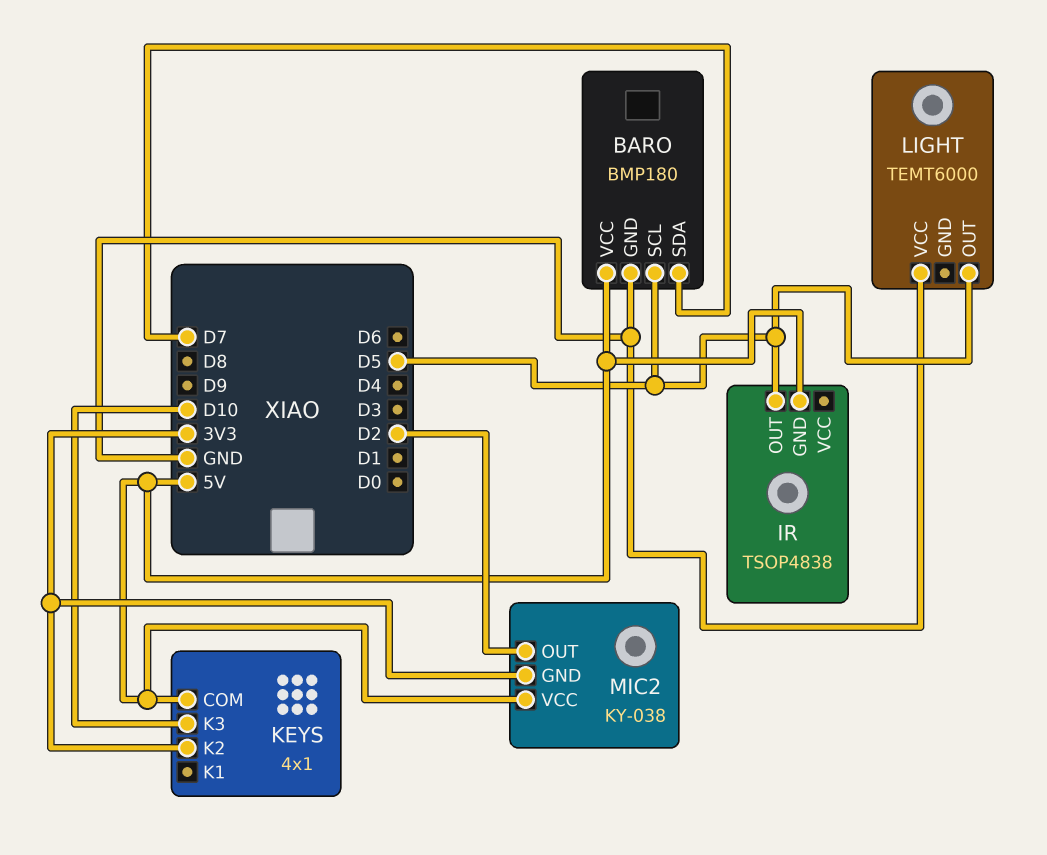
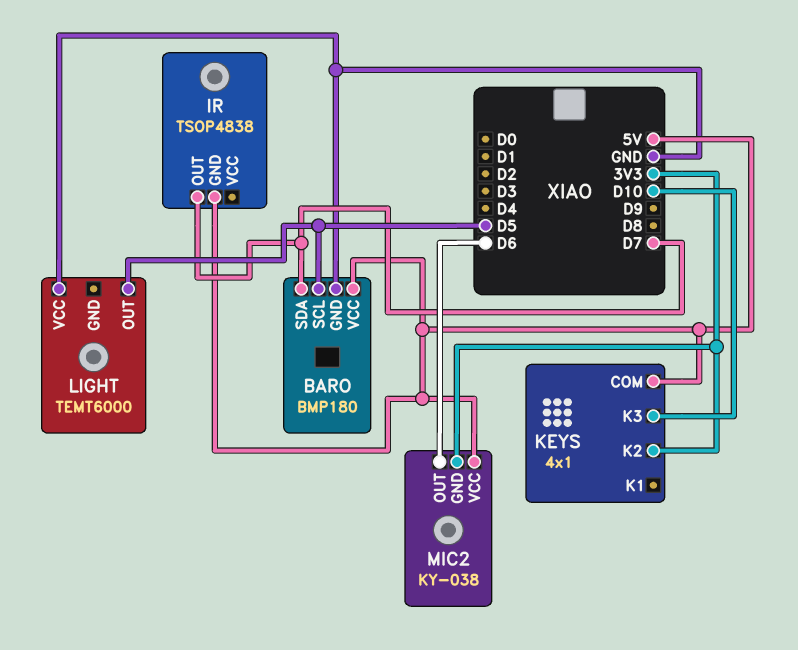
IR pin OUT: D5 -> D7
MIC2 pin OUT: D2 -> D6

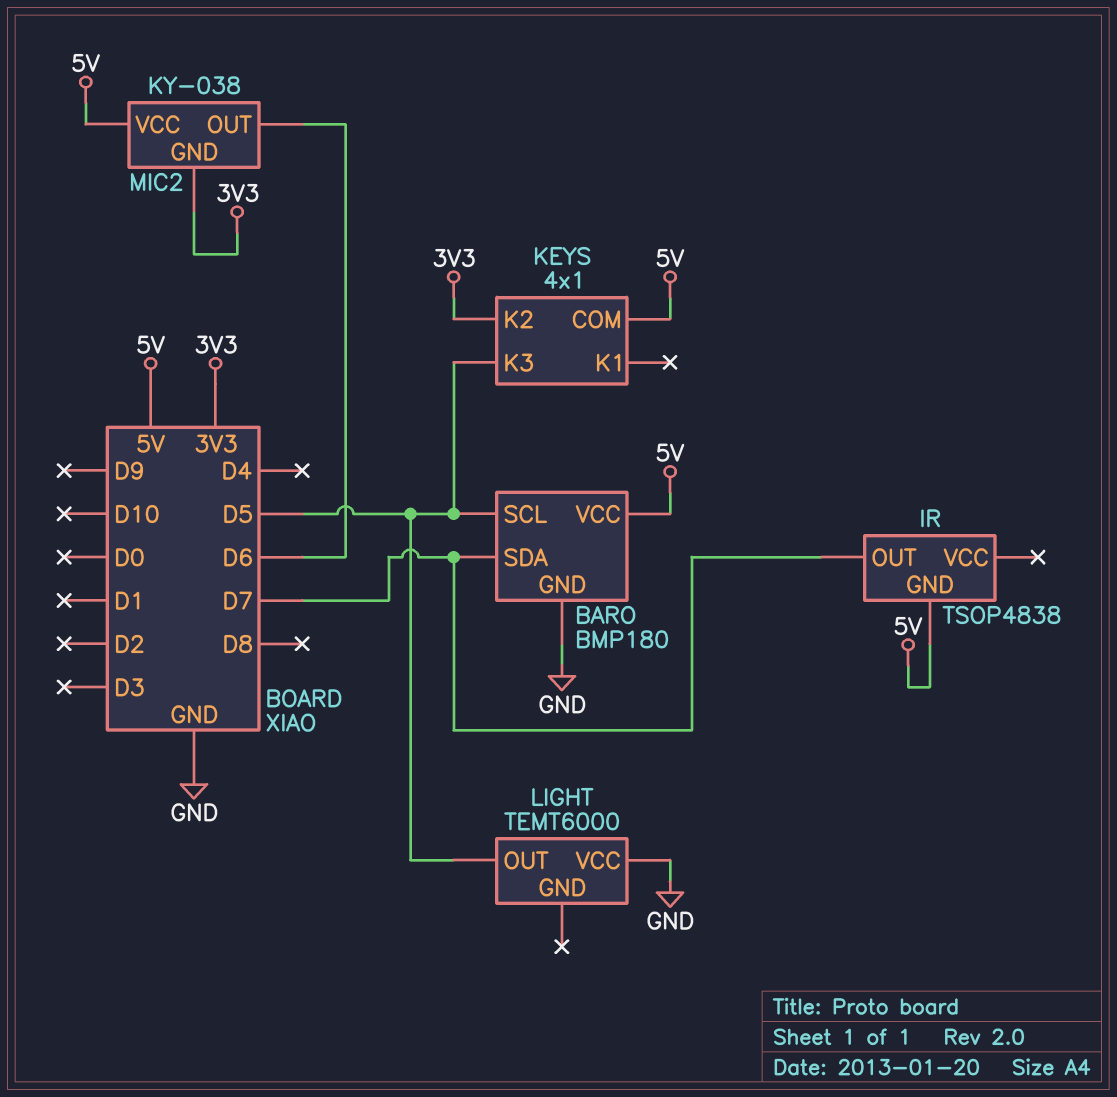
KEYS pin K3: D10 -> D5

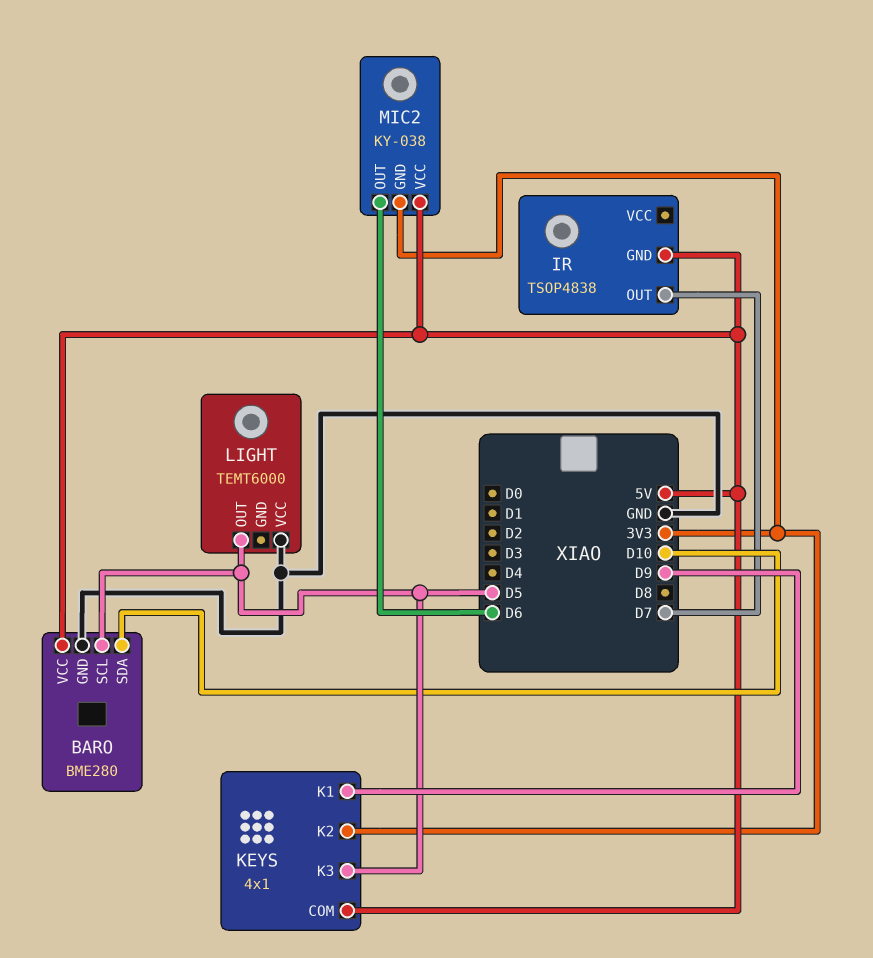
BARO: BMP180 -> BME280
BARO pin SDA: D7 -> D10
KEYS pin K1: none -> D9

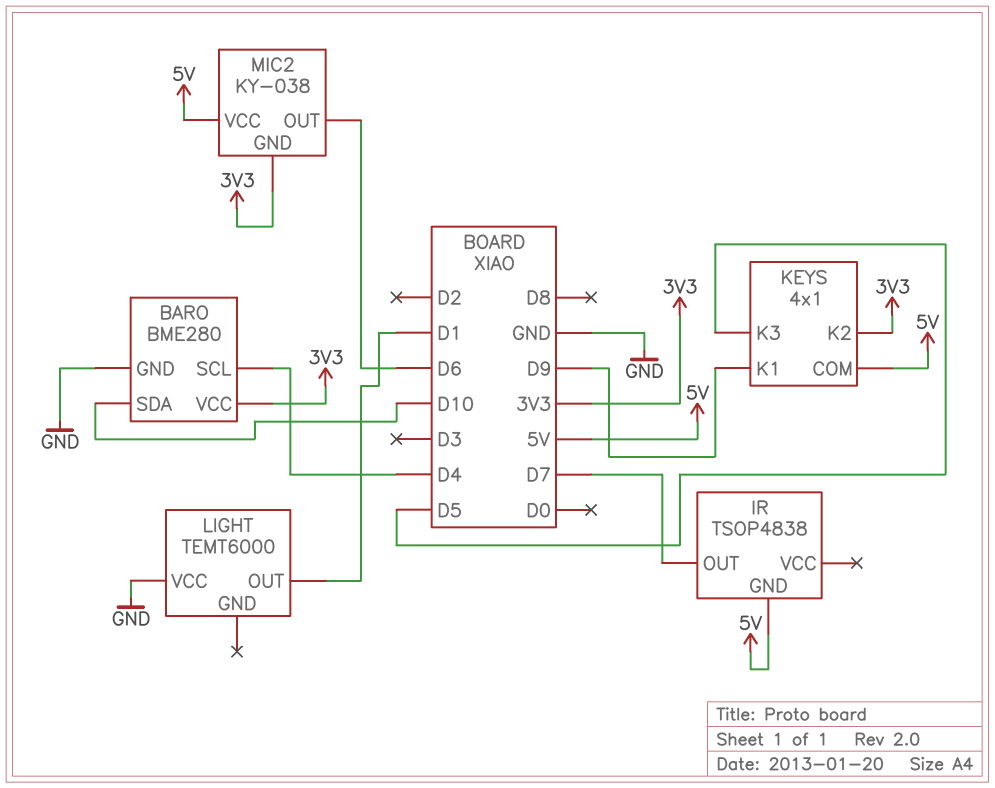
BARO pin SCL: D5 -> D4
BARO pin VCC: 5V -> 3V3
LIGHT pin OUT: D5 -> D1

